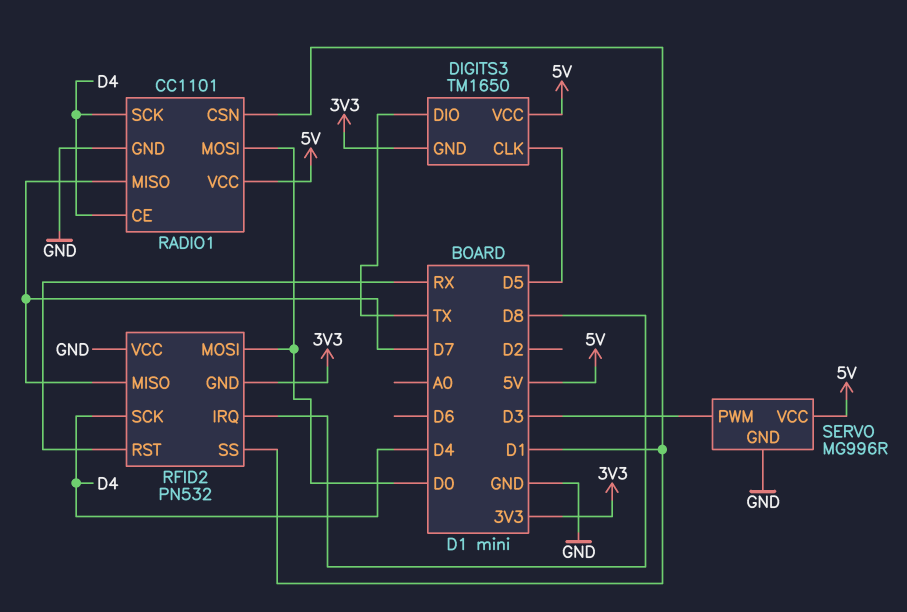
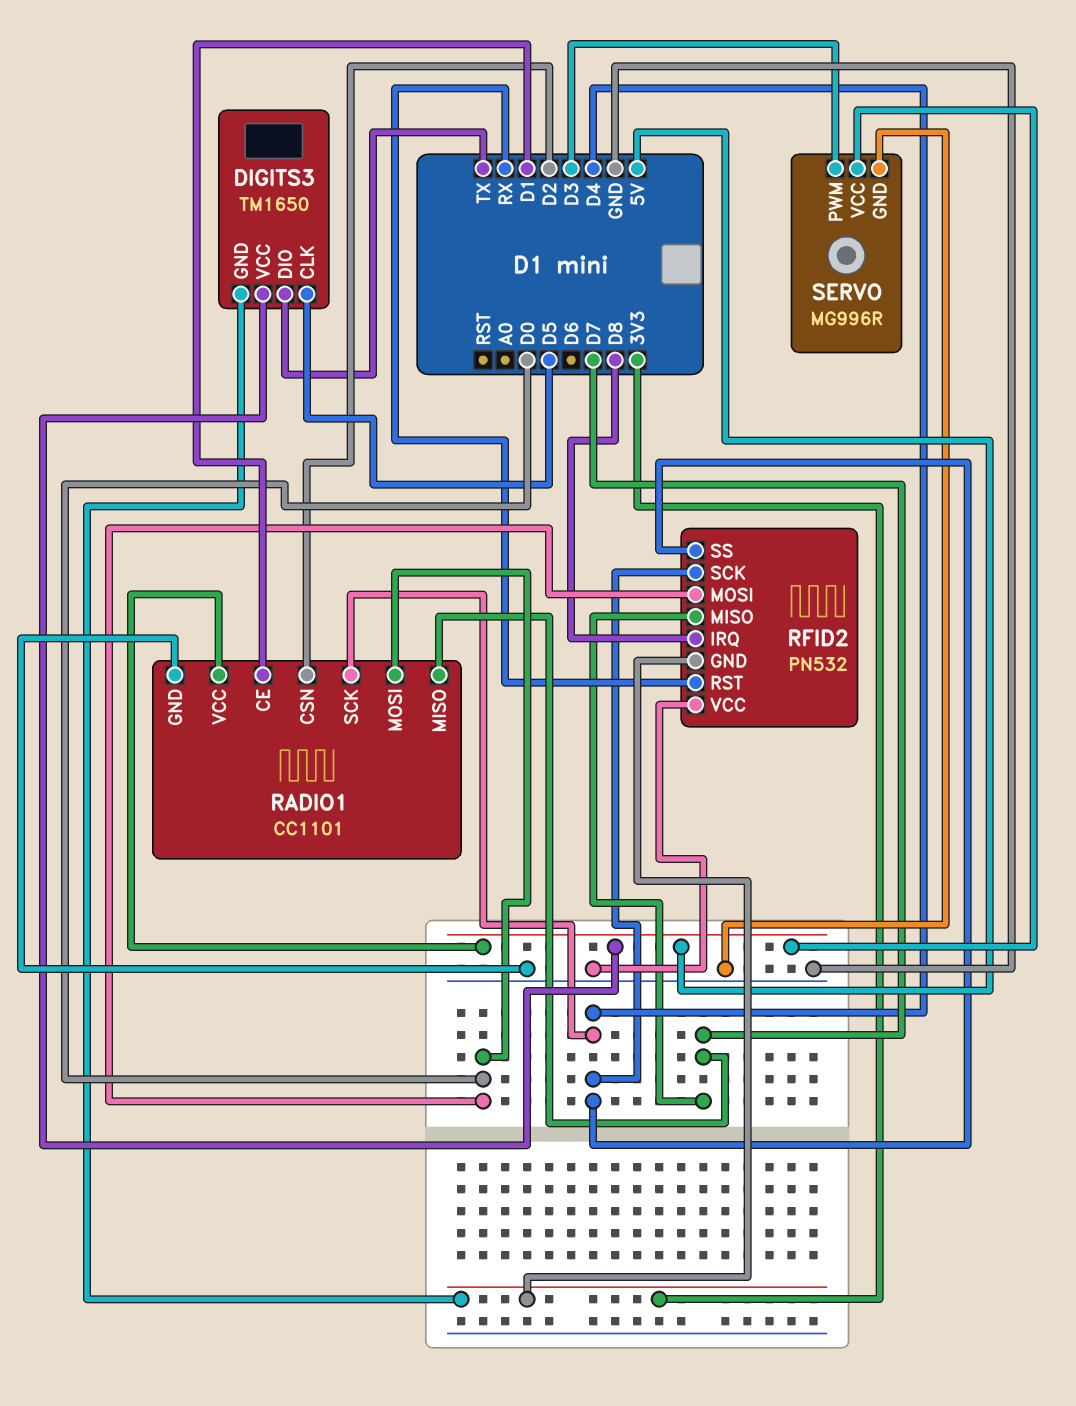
RADIO1 pin CE: D4 -> D1
RADIO1 pin CSN: D1 -> D2
RFID2 pin SS: D1 -> D4

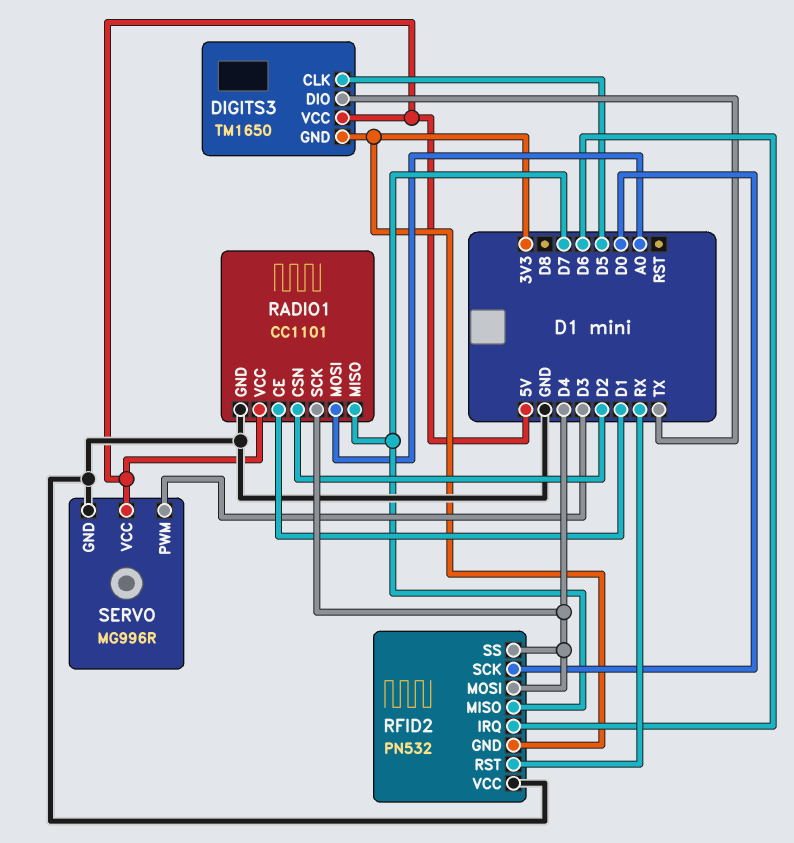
RADIO1 pin MOSI: D0 -> A0
RFID2 pin IRQ: D8 -> D6
RFID2 pin MOSI: D0 -> D4
RFID2 pin SCK: D4 -> D0

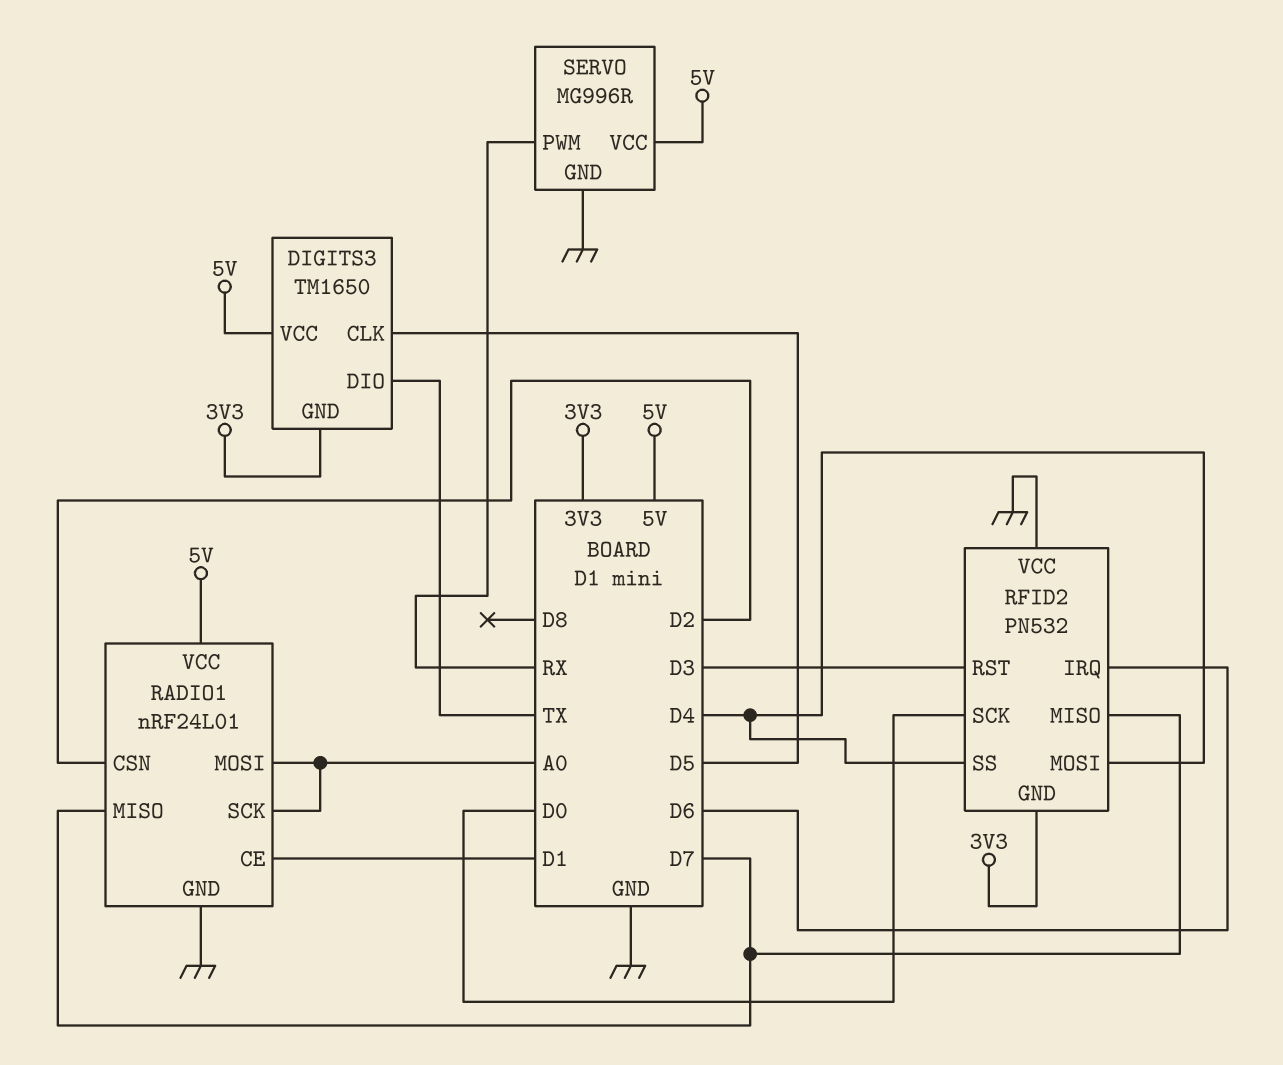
RADIO1: CC1101 -> nRF24L01
RADIO1 pin SCK: D4 -> A0
RFID2 pin RST: RX -> D3
SERVO pin PWM: D3 -> RX

